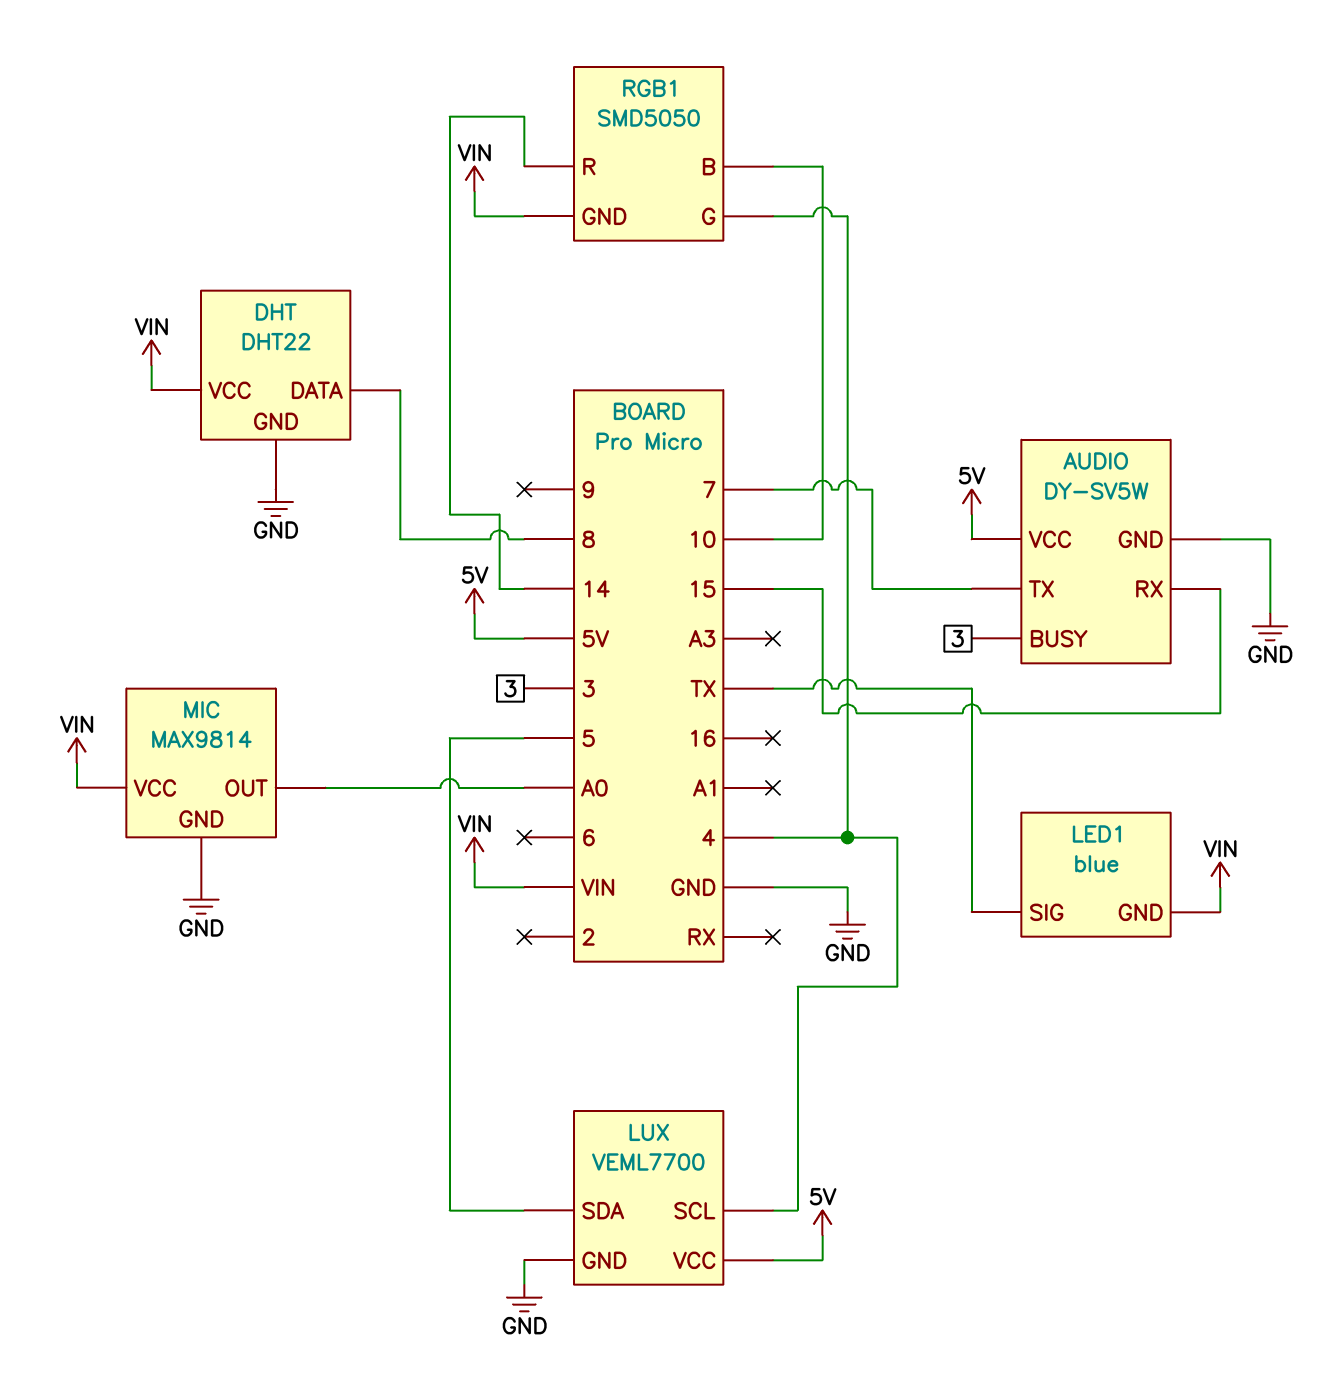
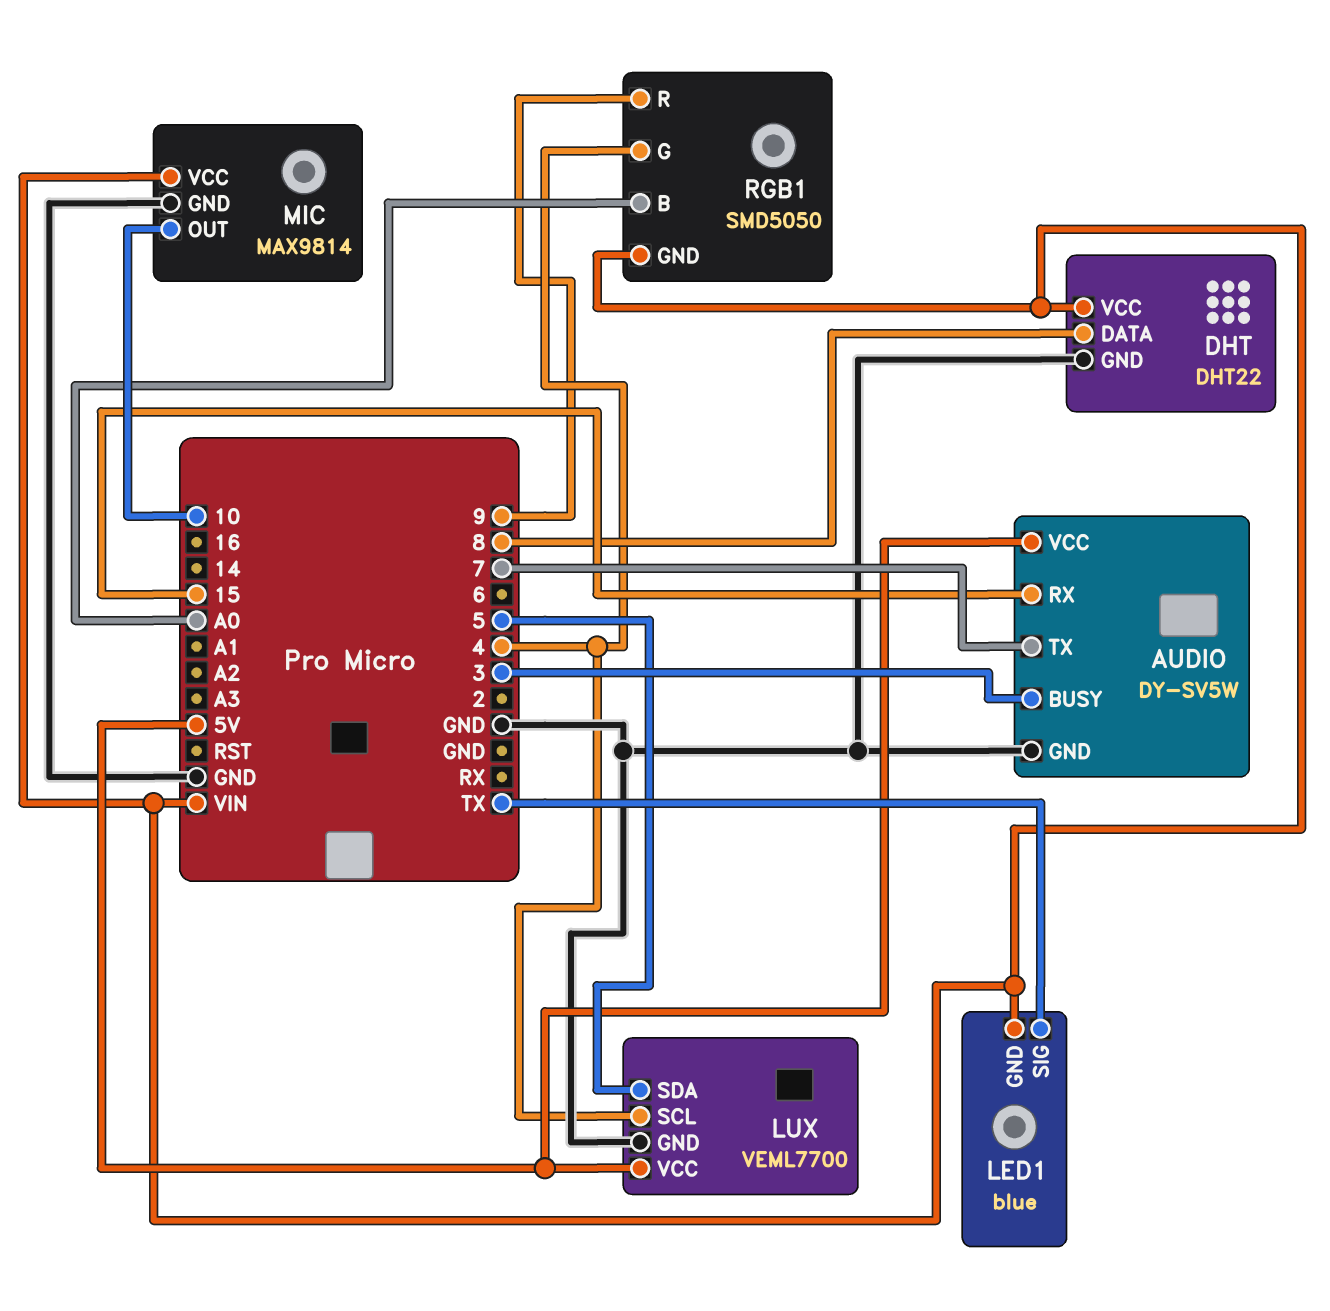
MIC pin OUT: A0 -> 10
RGB1 pin B: 10 -> A0
RGB1 pin R: 14 -> 9

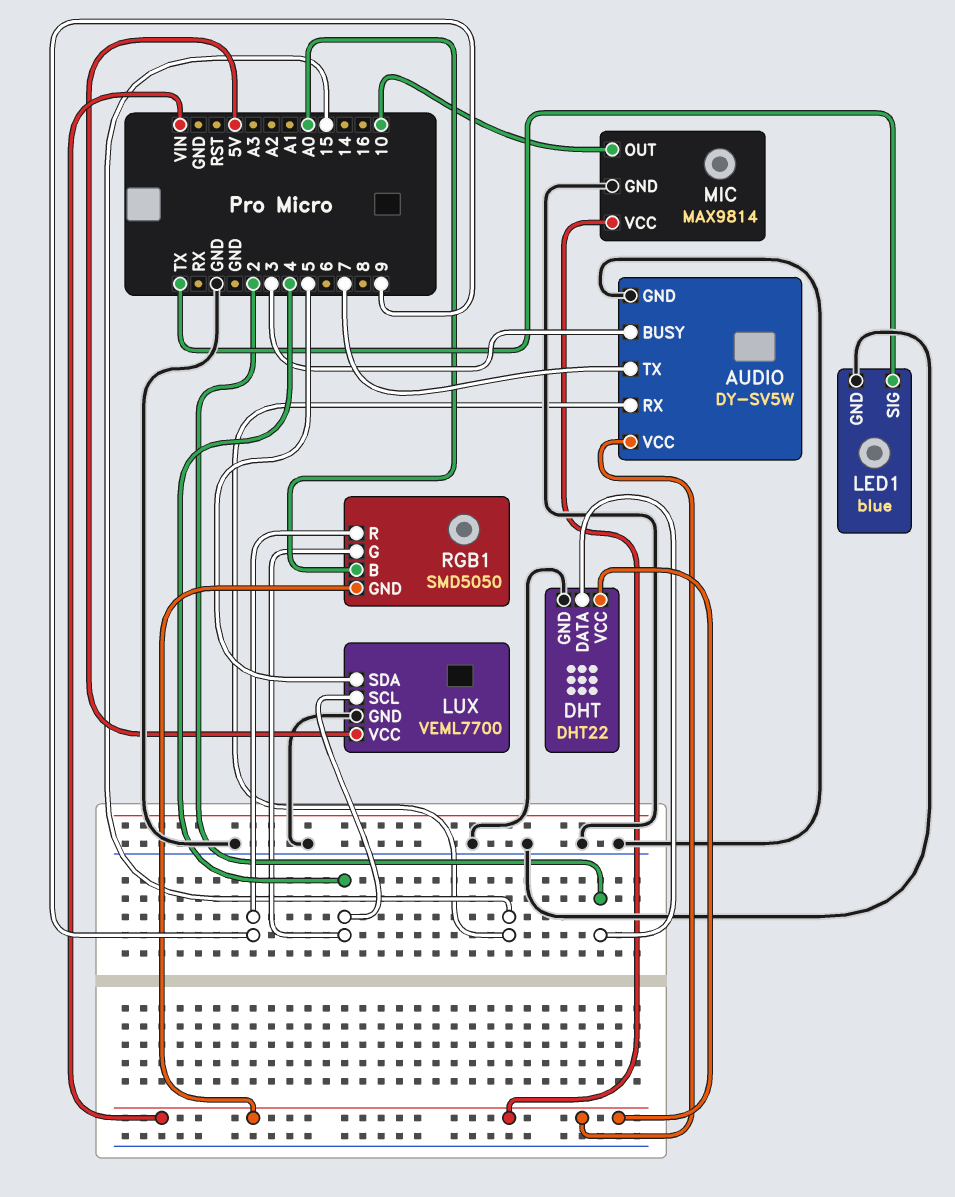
AUDIO pin VCC: 5V -> VIN
DHT pin DATA: 8 -> 2
LED1 pin GND: VIN -> GND

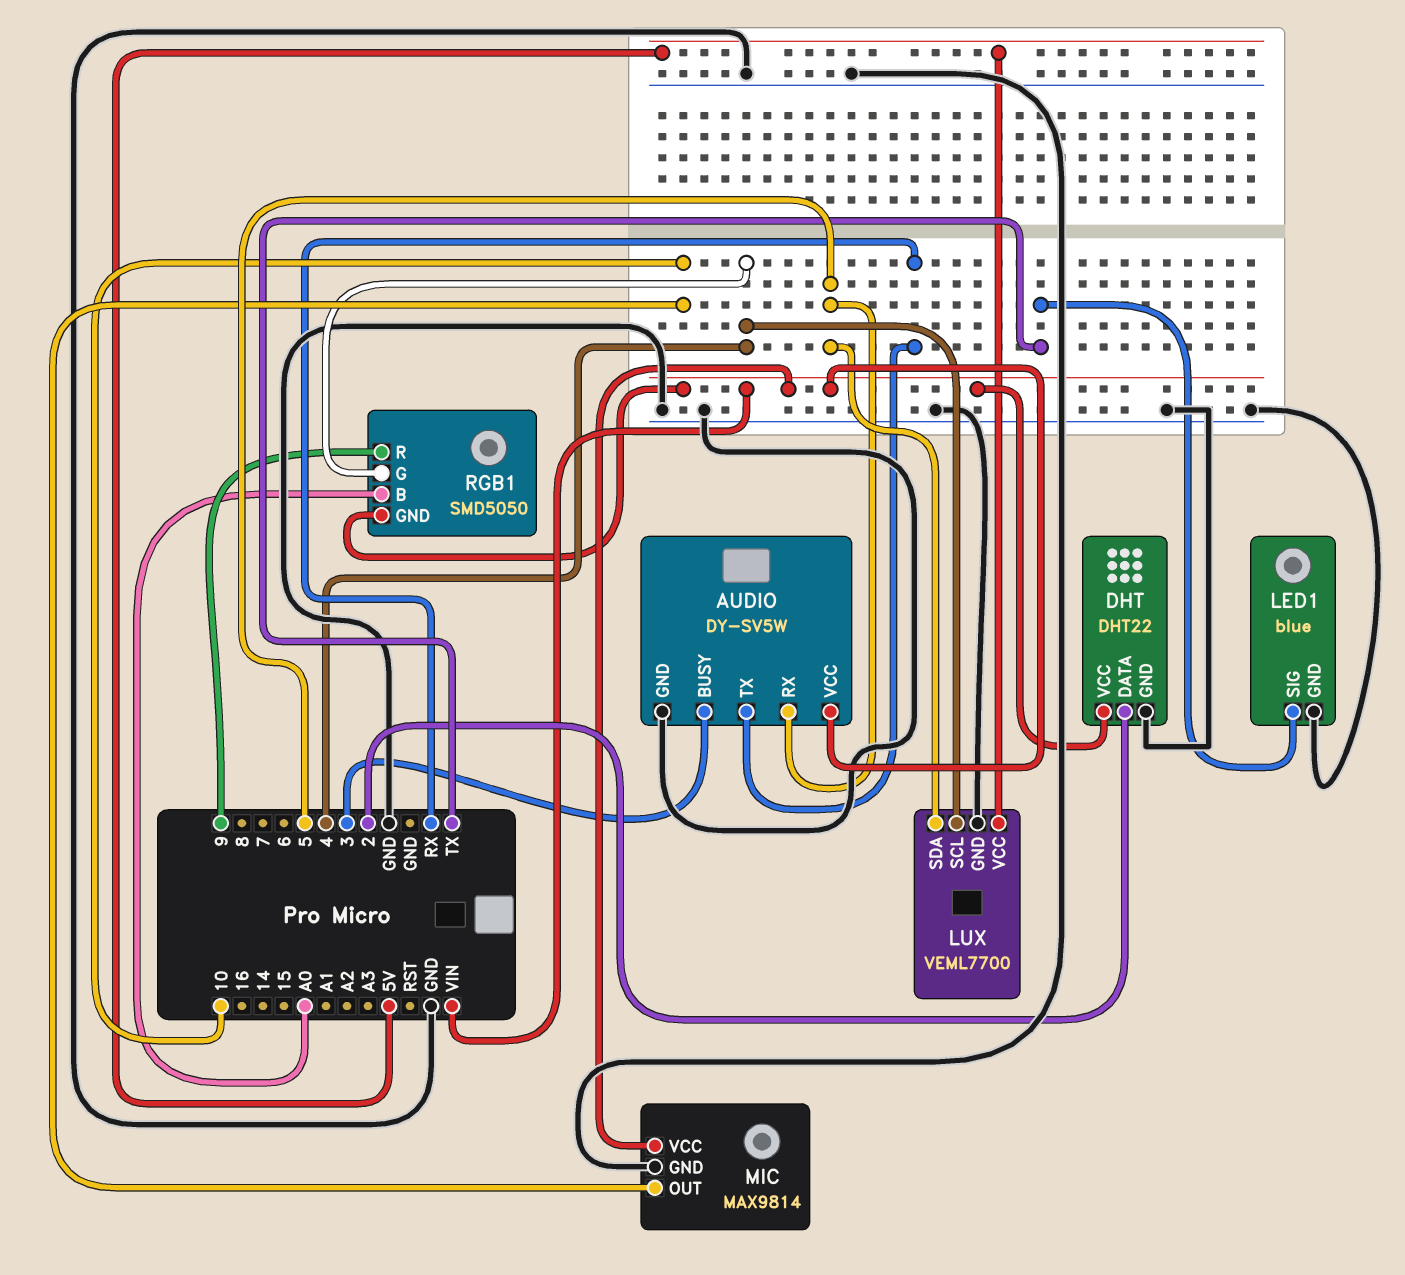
AUDIO pin RX: 15 -> 5
AUDIO pin TX: 7 -> RX

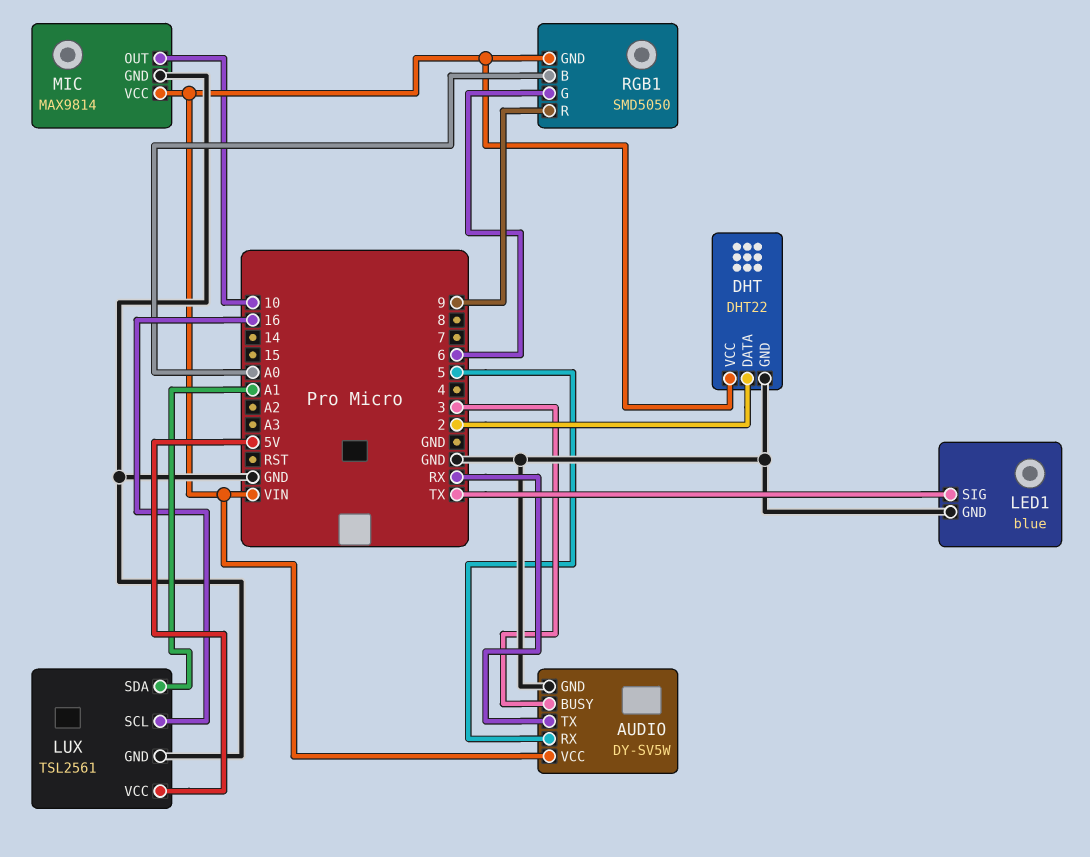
LUX: VEML7700 -> TSL2561
LUX pin SCL: 4 -> 16
LUX pin SDA: 5 -> A1
RGB1 pin G: 4 -> 6

